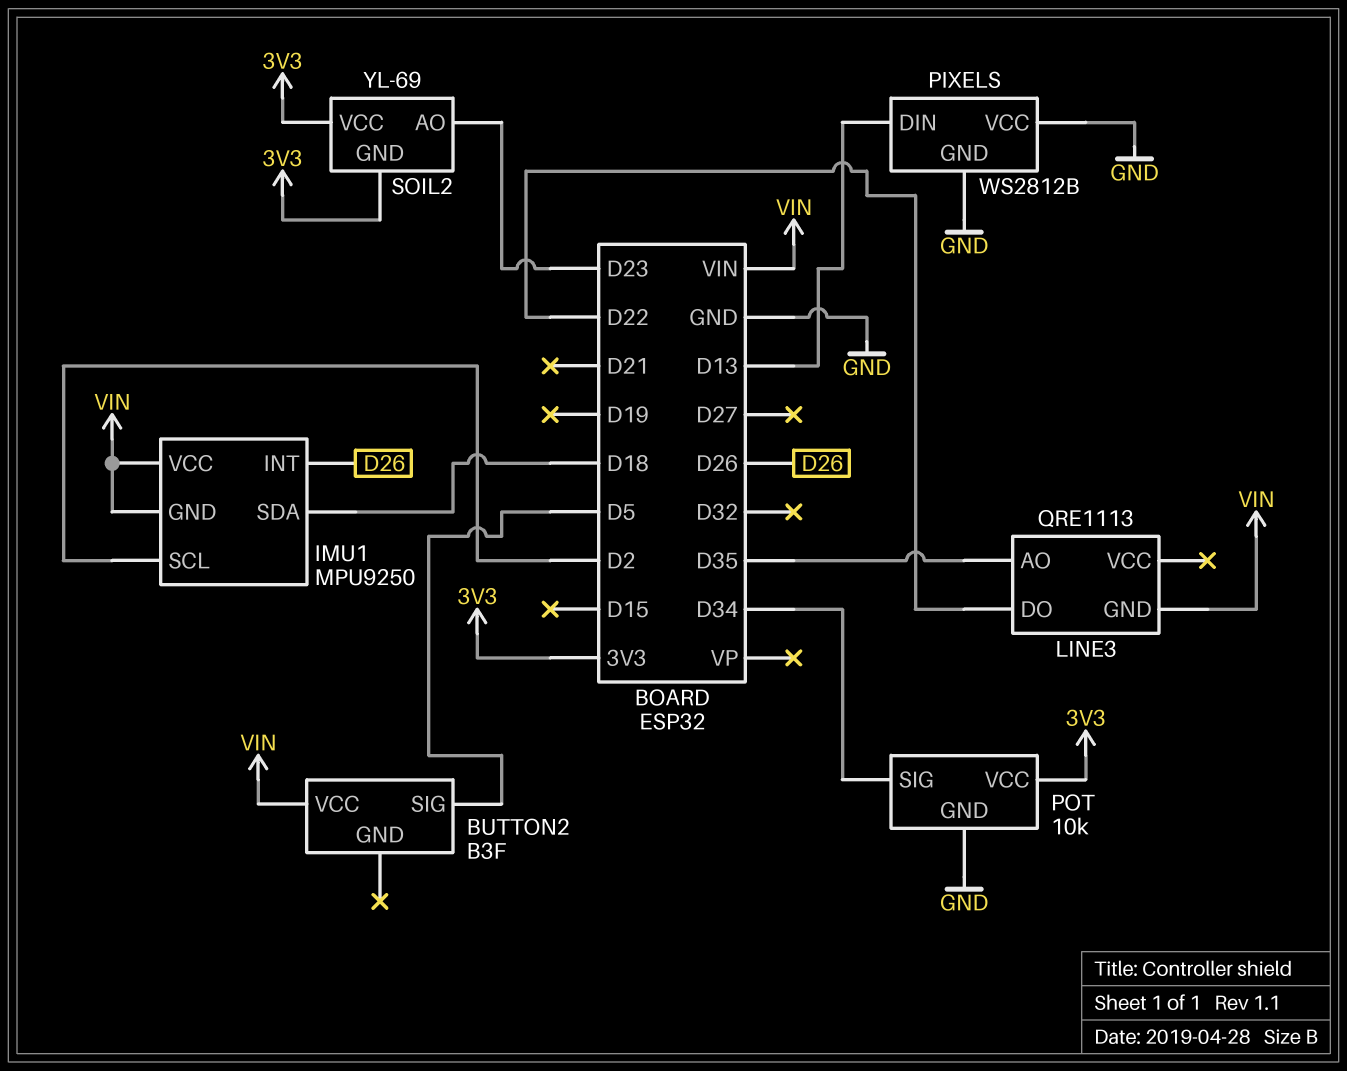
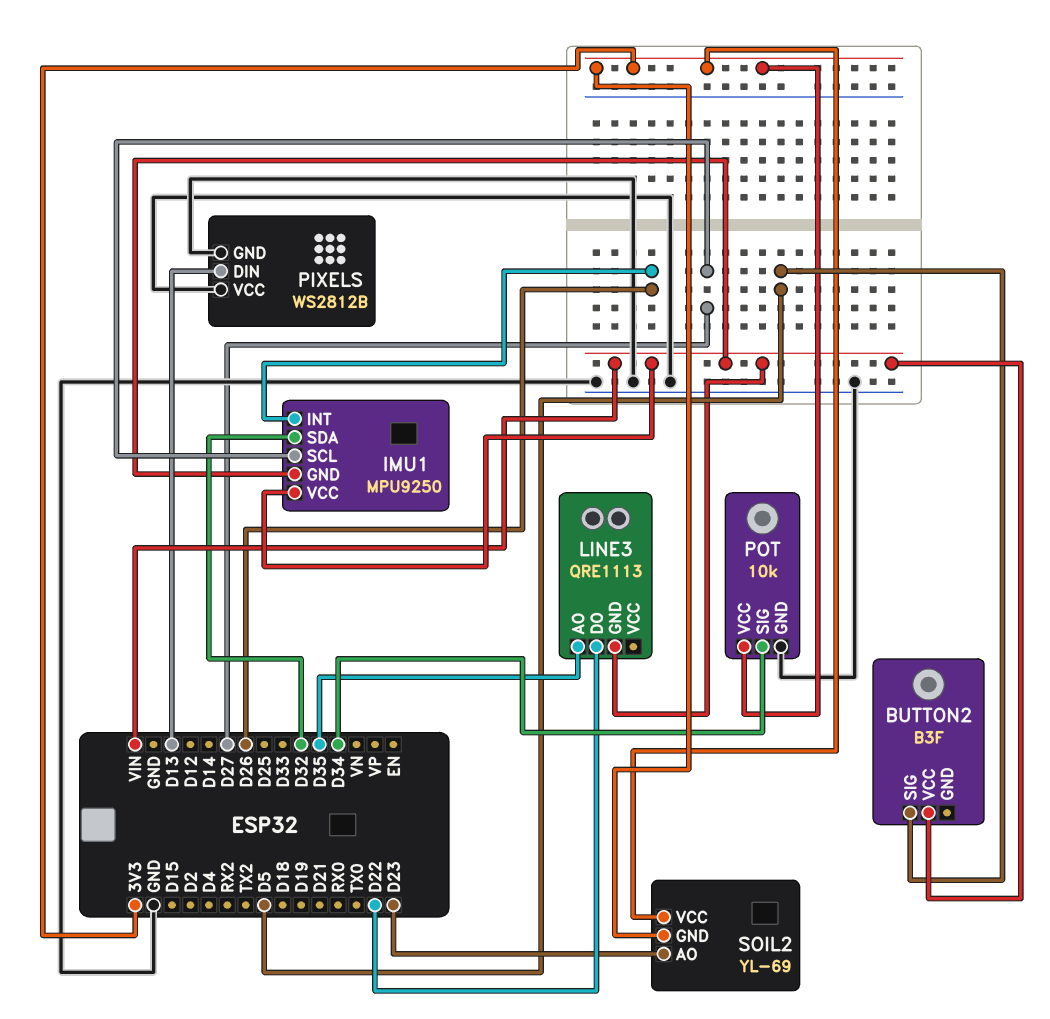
IMU1 pin SCL: D2 -> D27
IMU1 pin SDA: D18 -> D32

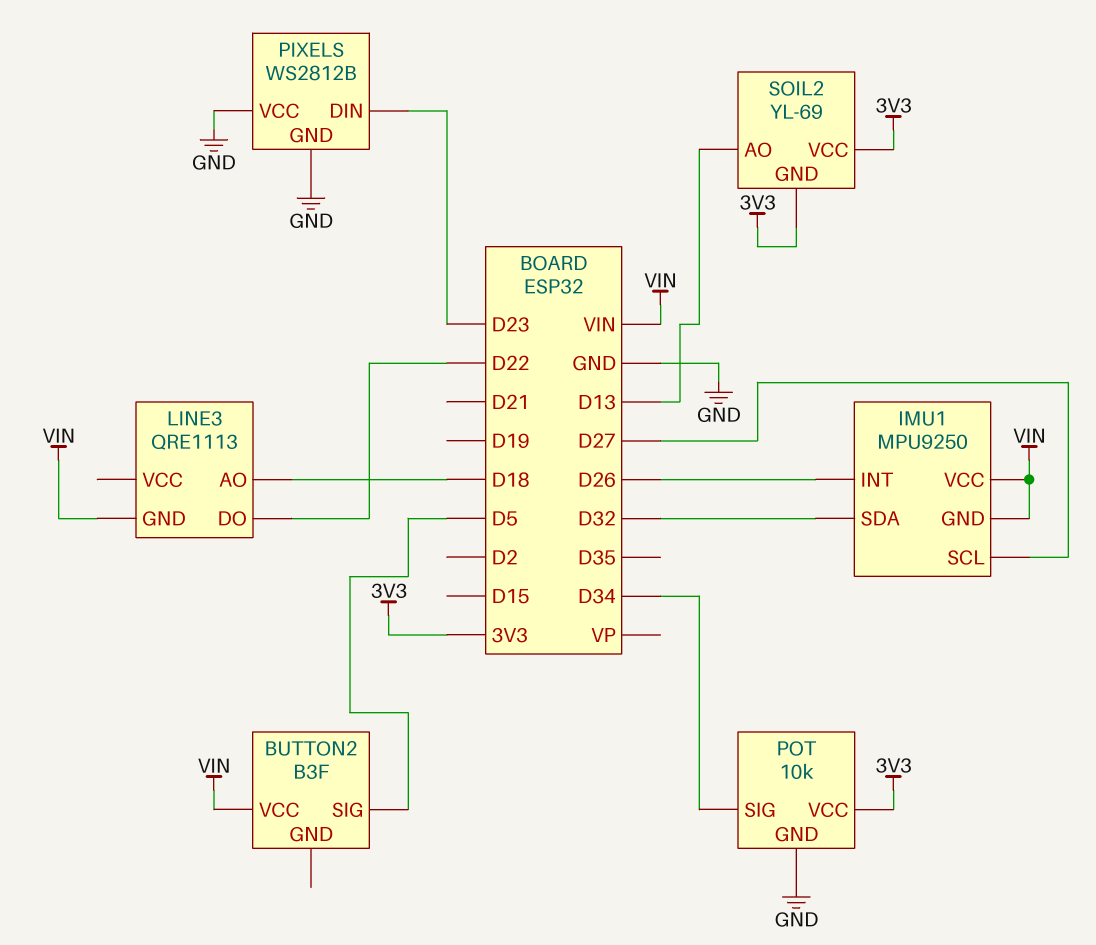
LINE3 pin AO: D35 -> D18
PIXELS pin DIN: D13 -> D23
SOIL2 pin AO: D23 -> D13

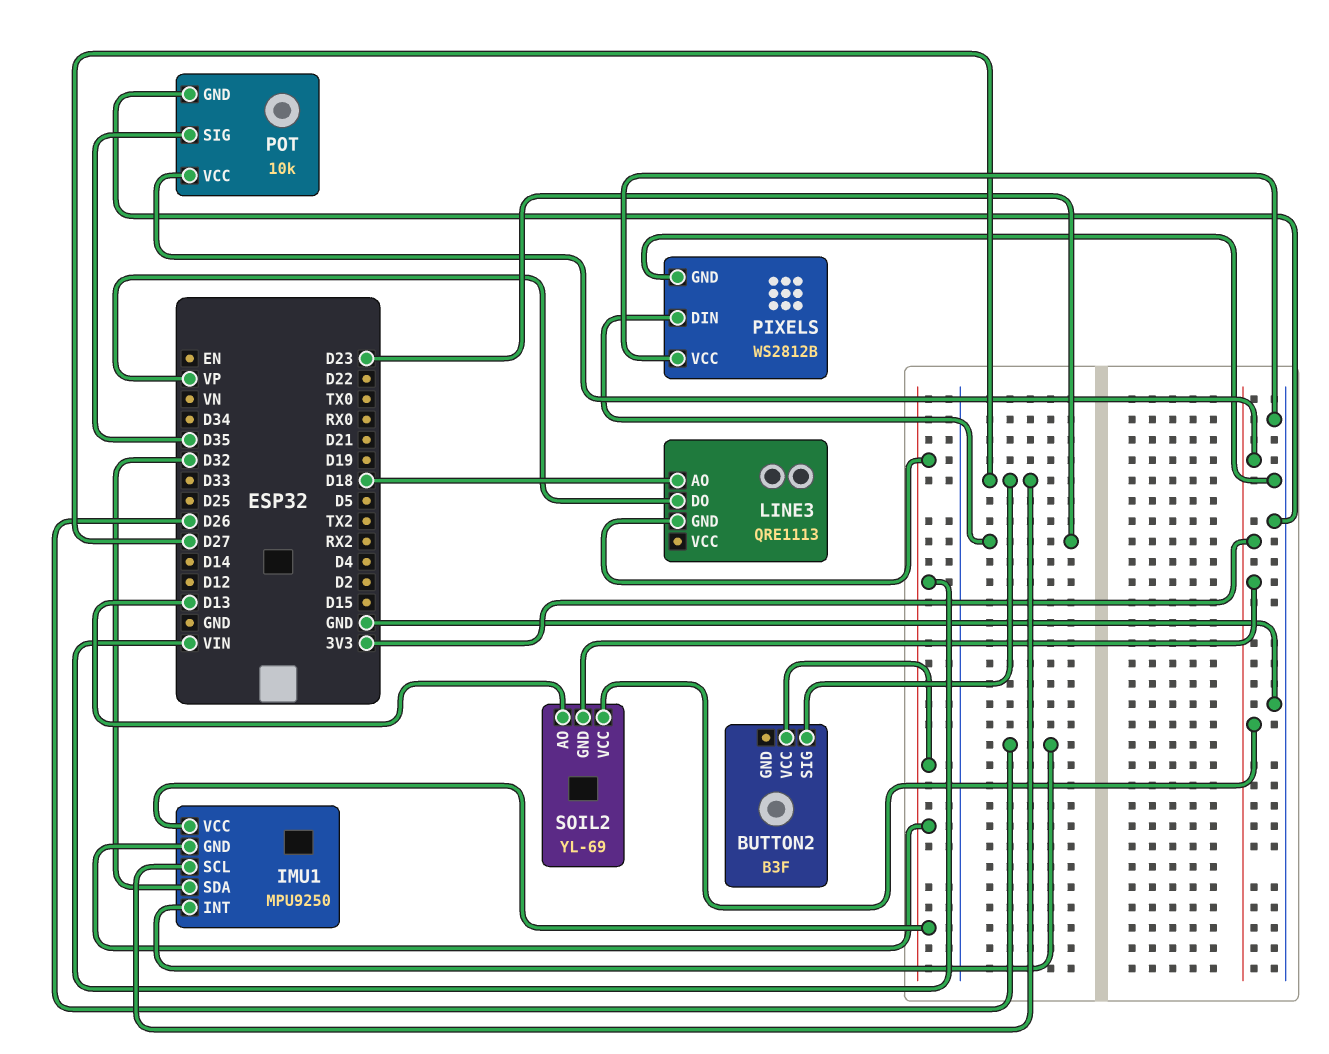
BUTTON2 pin SIG: D5 -> D27
LINE3 pin DO: D22 -> VP
POT pin SIG: D34 -> D35

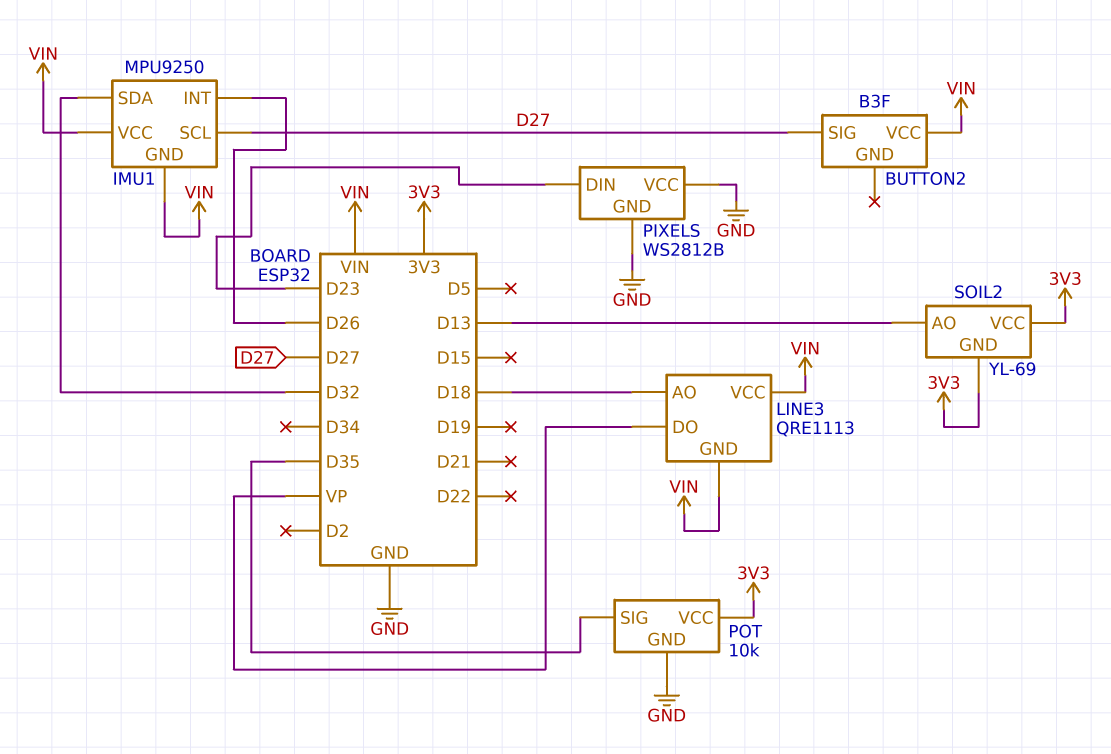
LINE3 pin VCC: none -> VIN

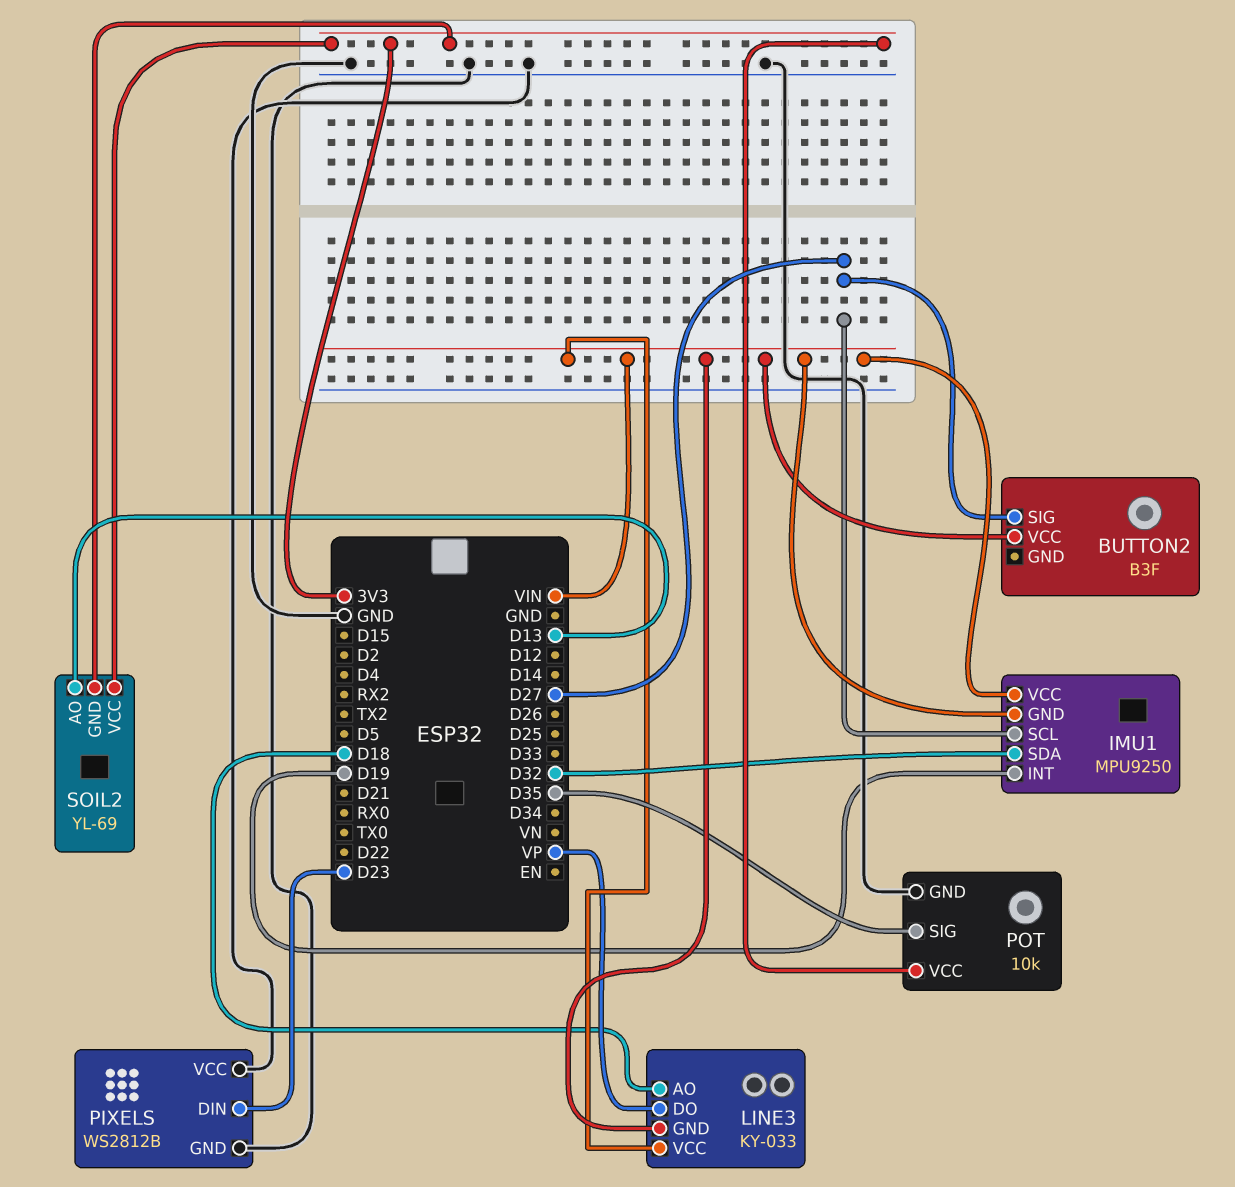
IMU1 pin INT: D26 -> D19
LINE3: QRE1113 -> KY-033

